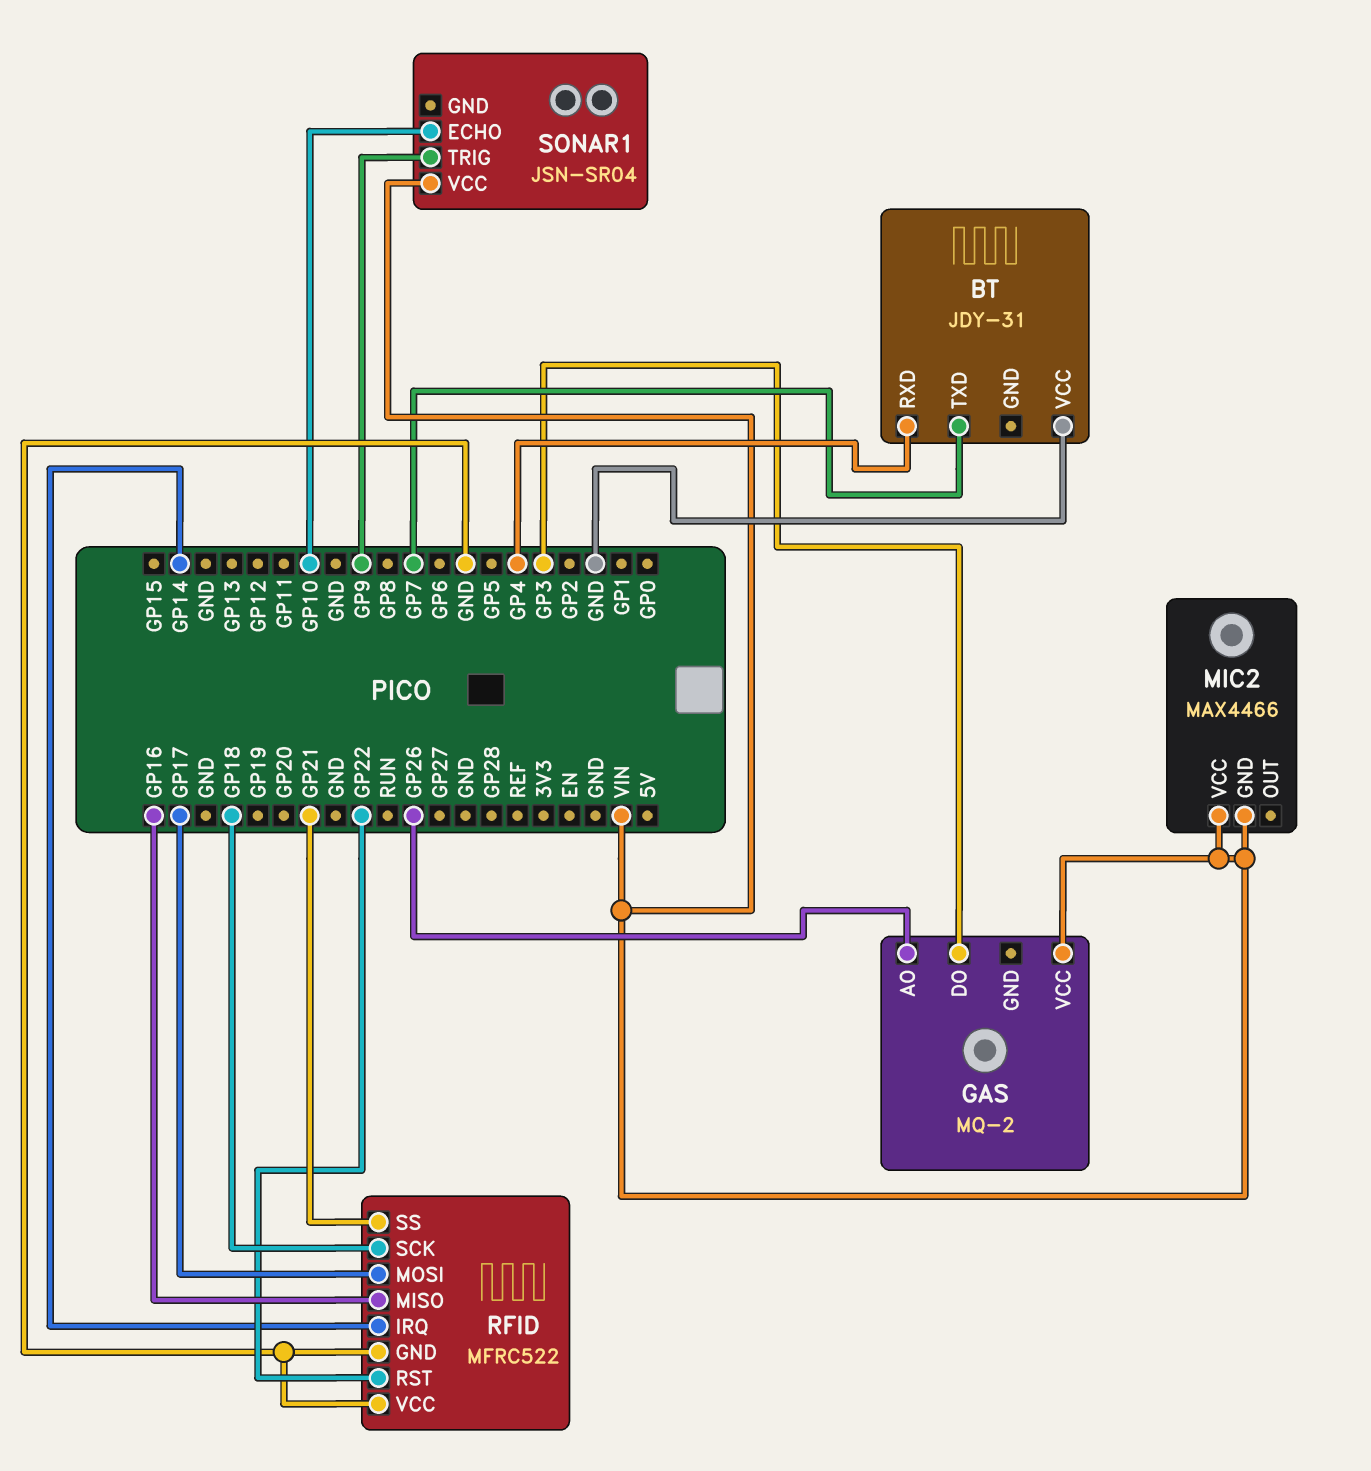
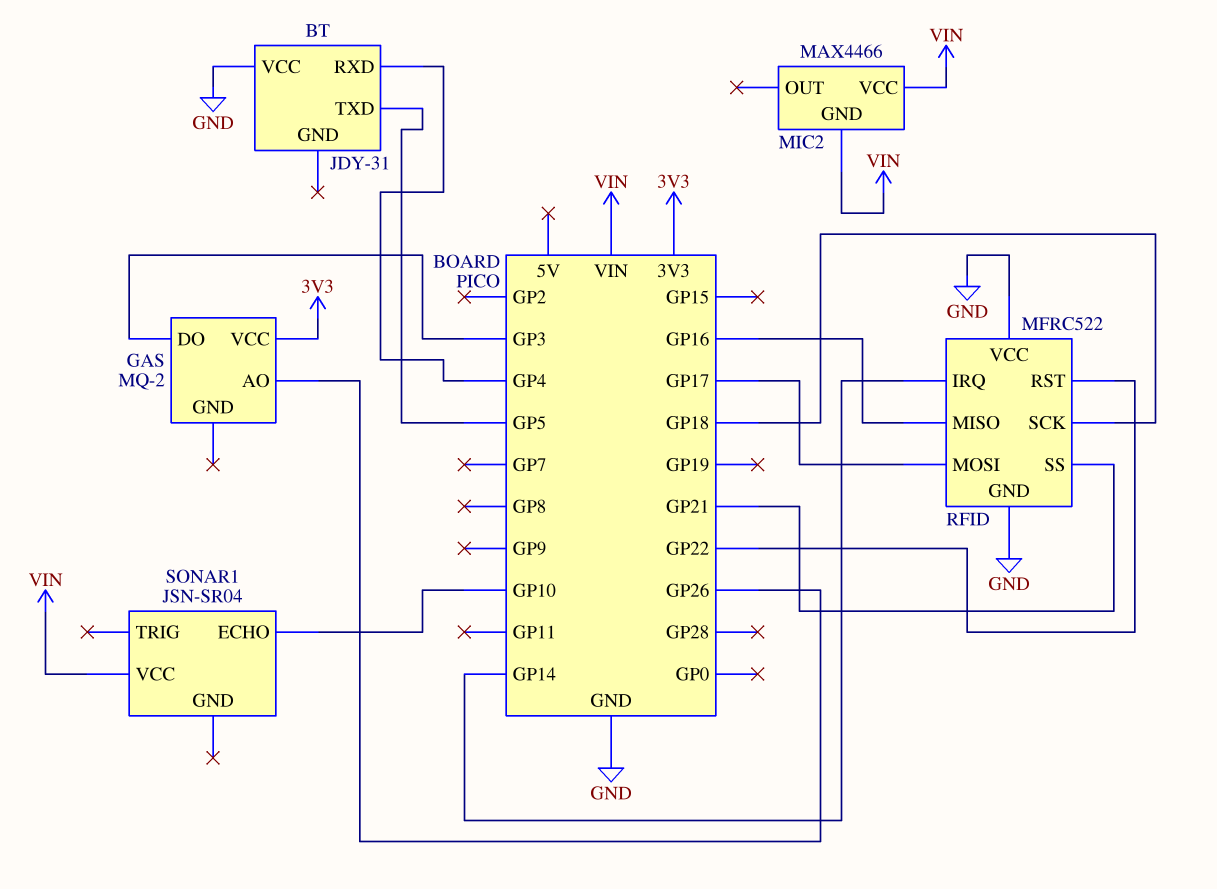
BT pin TXD: GP7 -> GP5
GAS pin VCC: VIN -> 3V3
SONAR1 pin TRIG: GP9 -> none

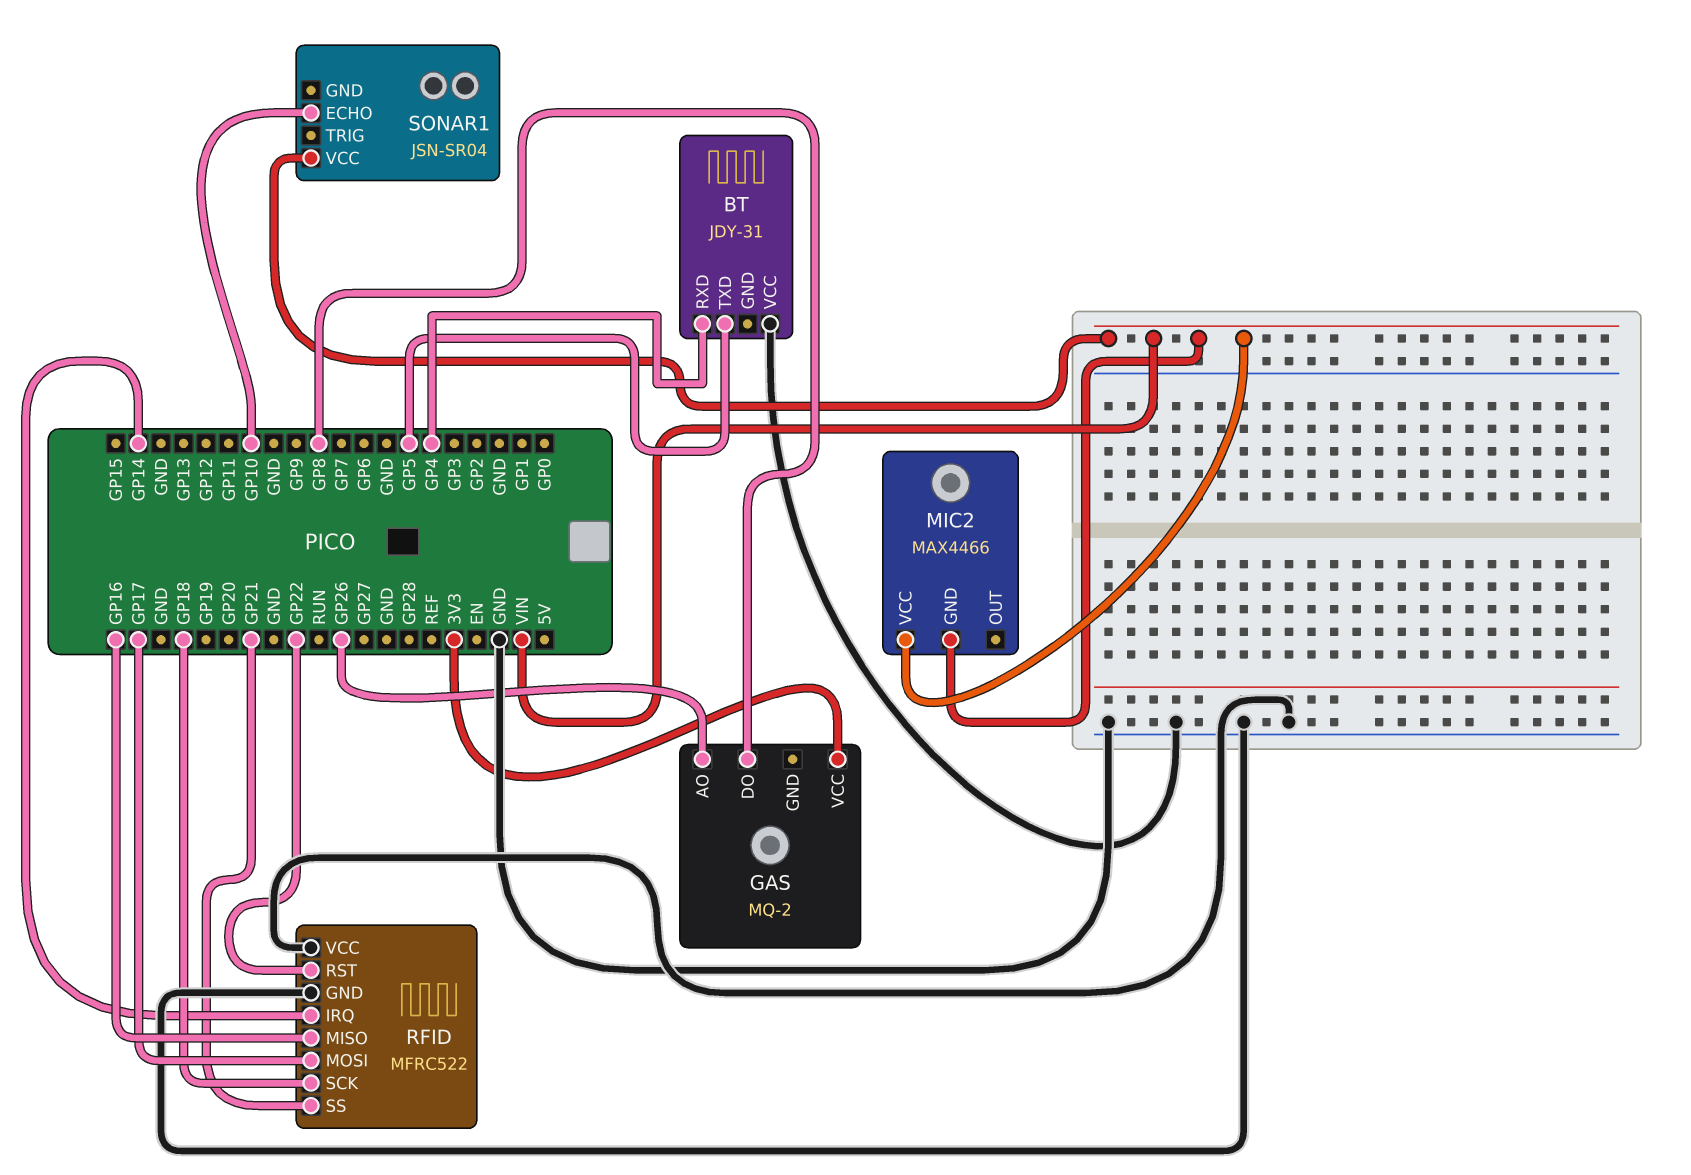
GAS pin DO: GP3 -> GP8

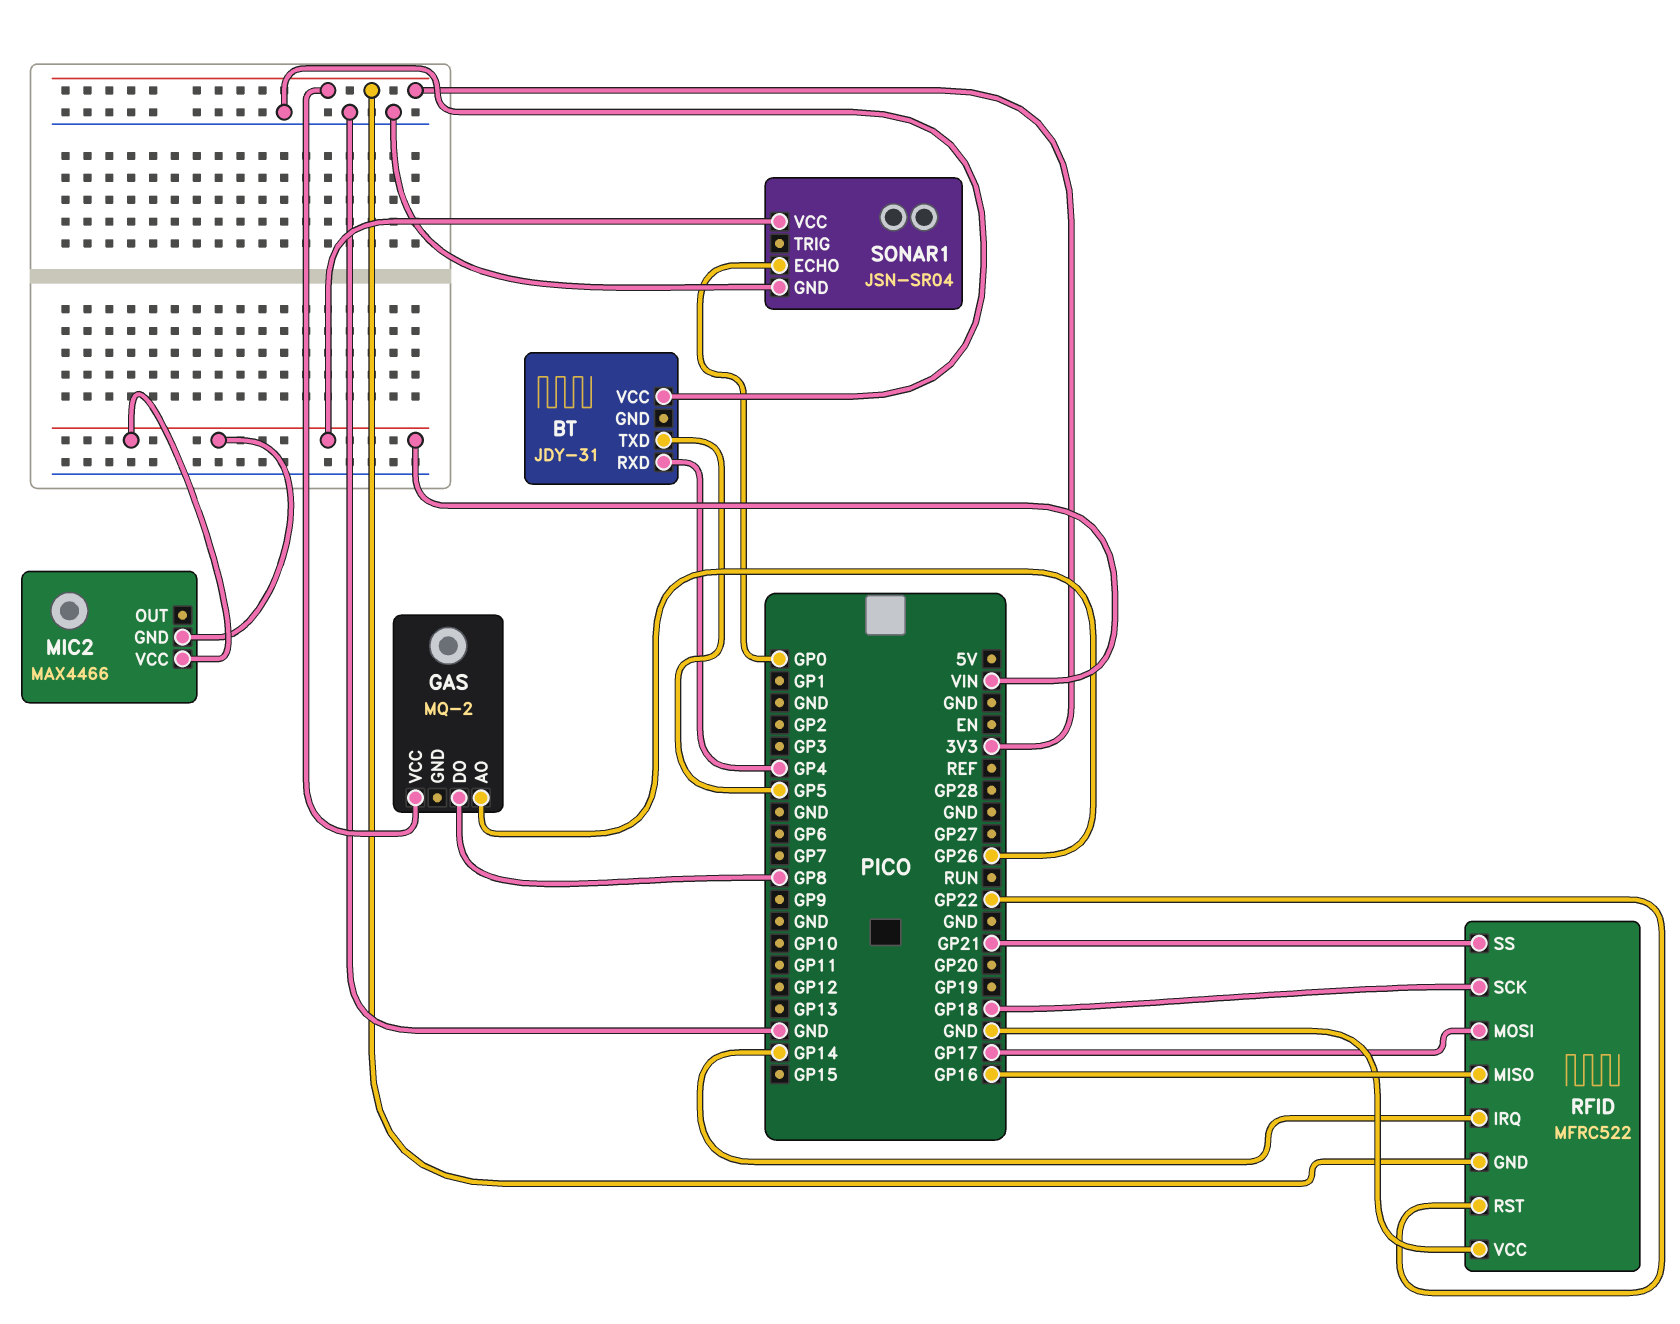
RFID pin GND: GND -> 3V3
SONAR1 pin ECHO: GP10 -> GP0
SONAR1 pin GND: none -> GND

